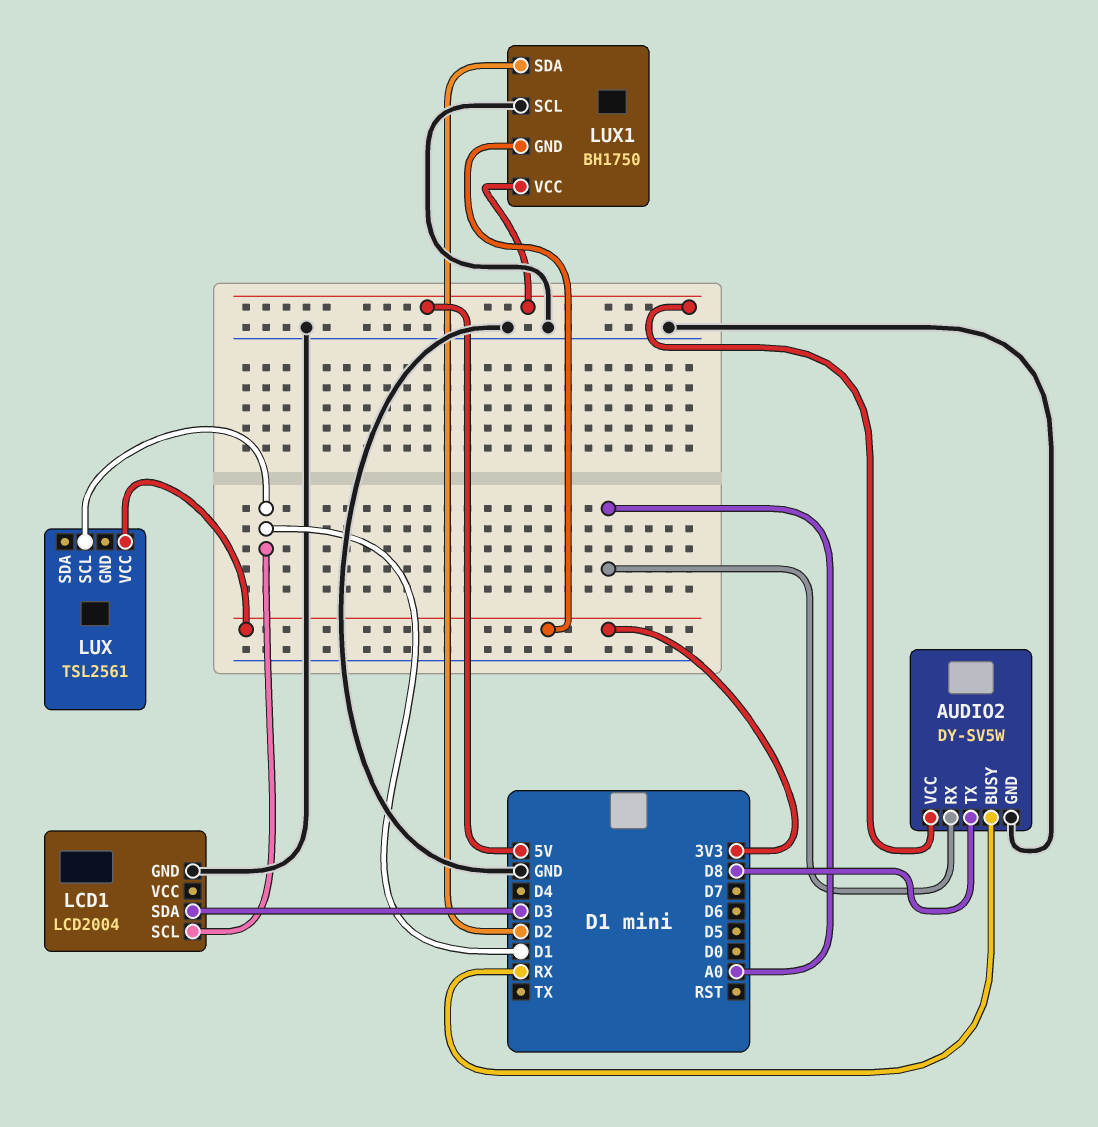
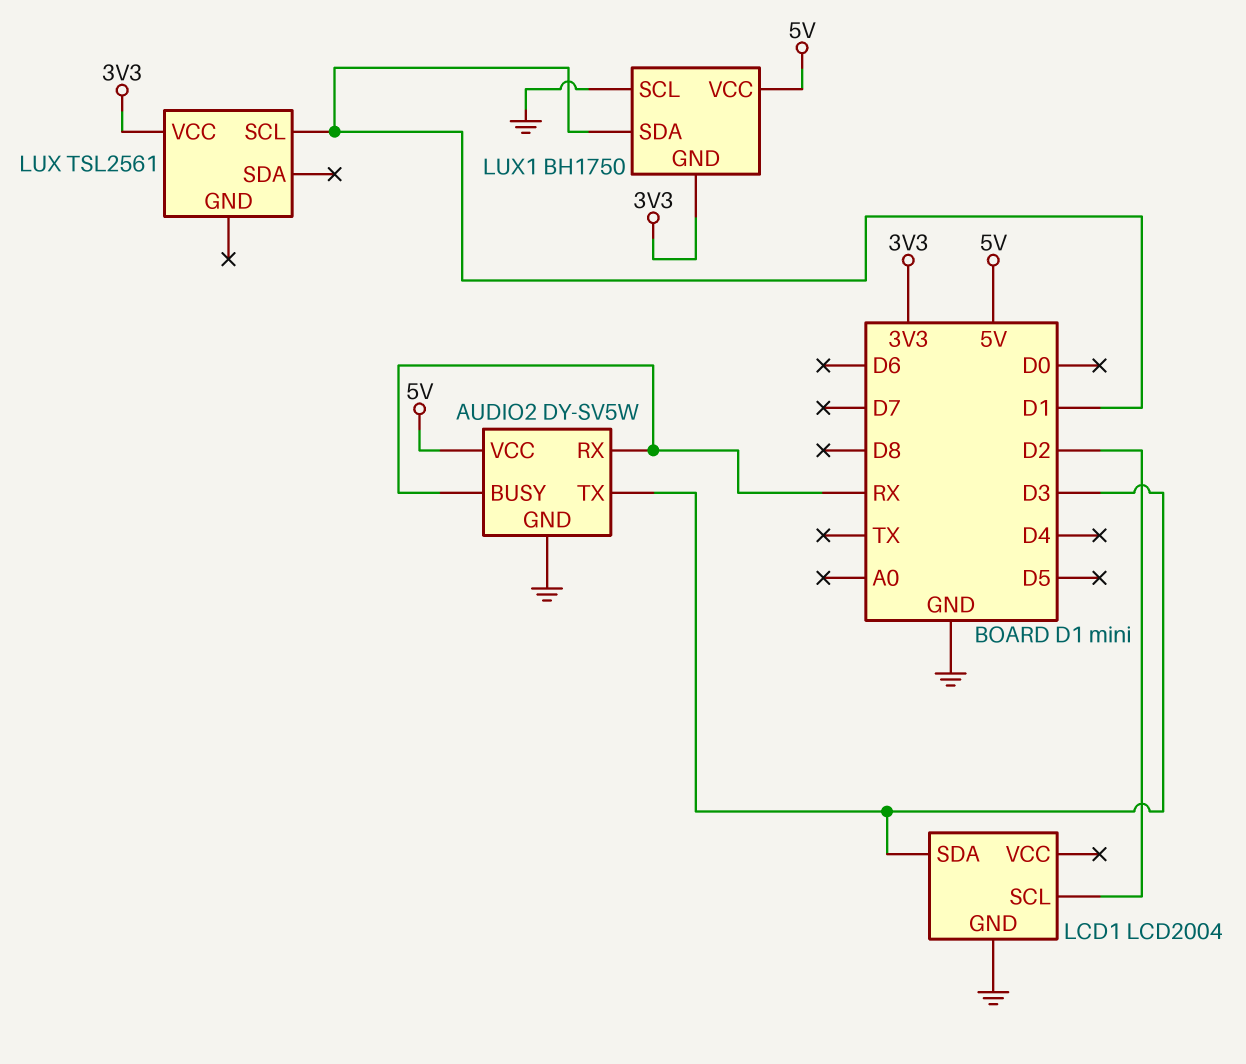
AUDIO2 pin RX: A0 -> RX
AUDIO2 pin TX: D8 -> D3
LCD1 pin SCL: D1 -> D2
LUX1 pin SDA: D2 -> D1

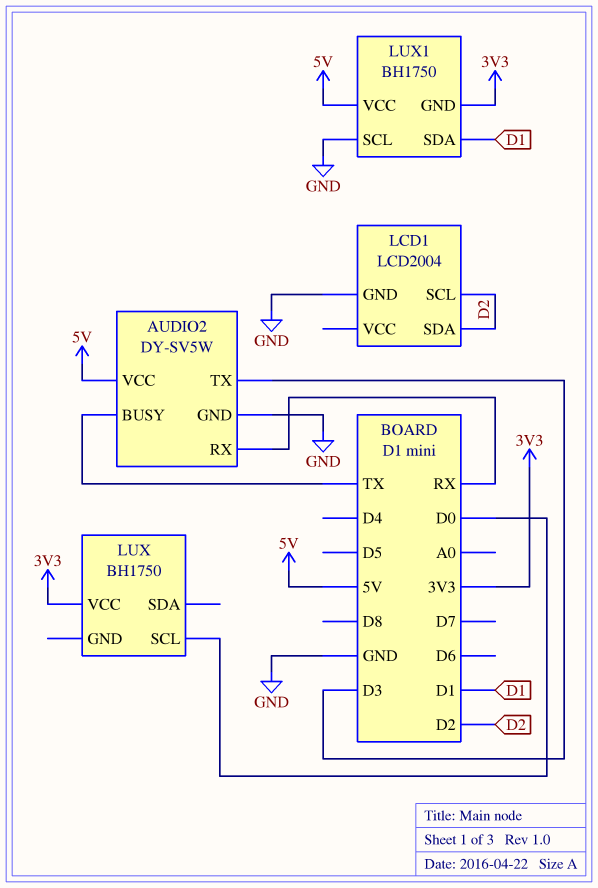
AUDIO2 pin BUSY: RX -> TX
LCD1 pin SDA: D3 -> D2
LUX: TSL2561 -> BH1750
LUX pin SCL: D1 -> D0

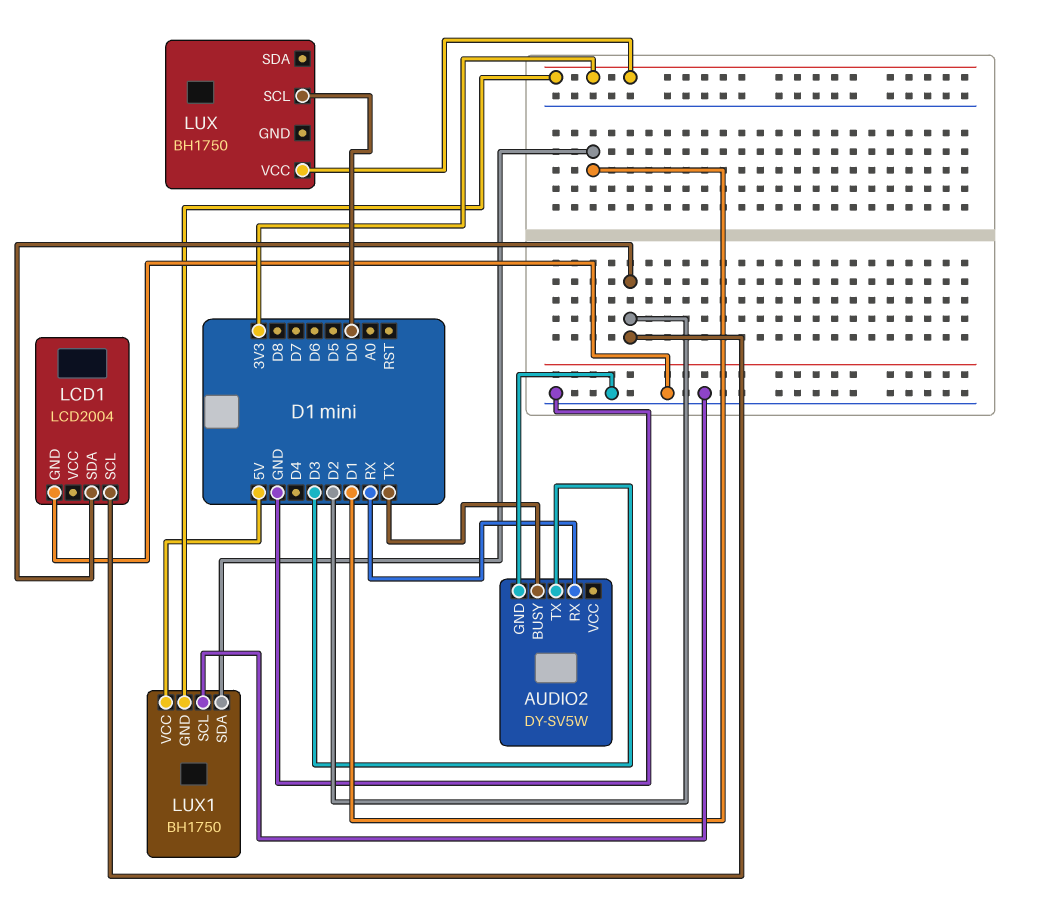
AUDIO2 pin VCC: 5V -> none

